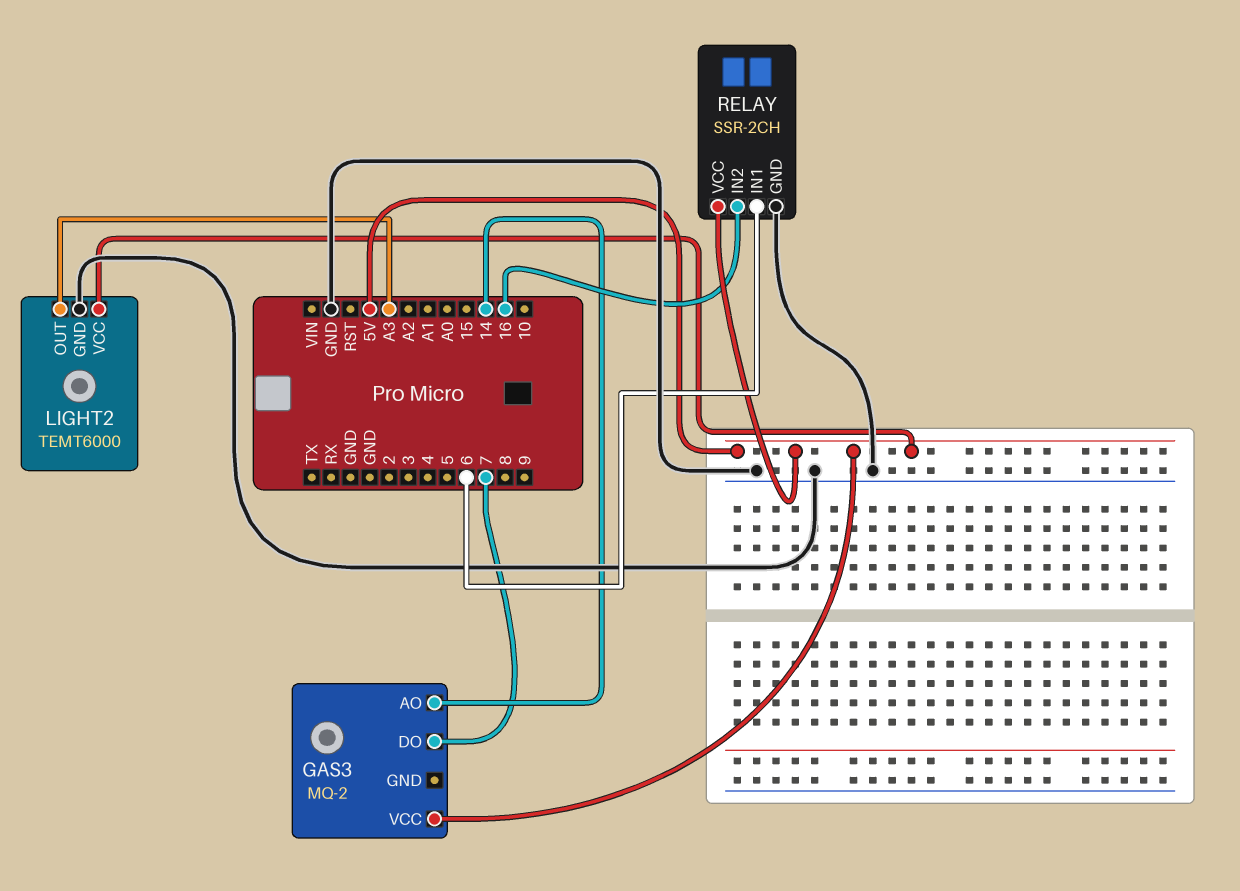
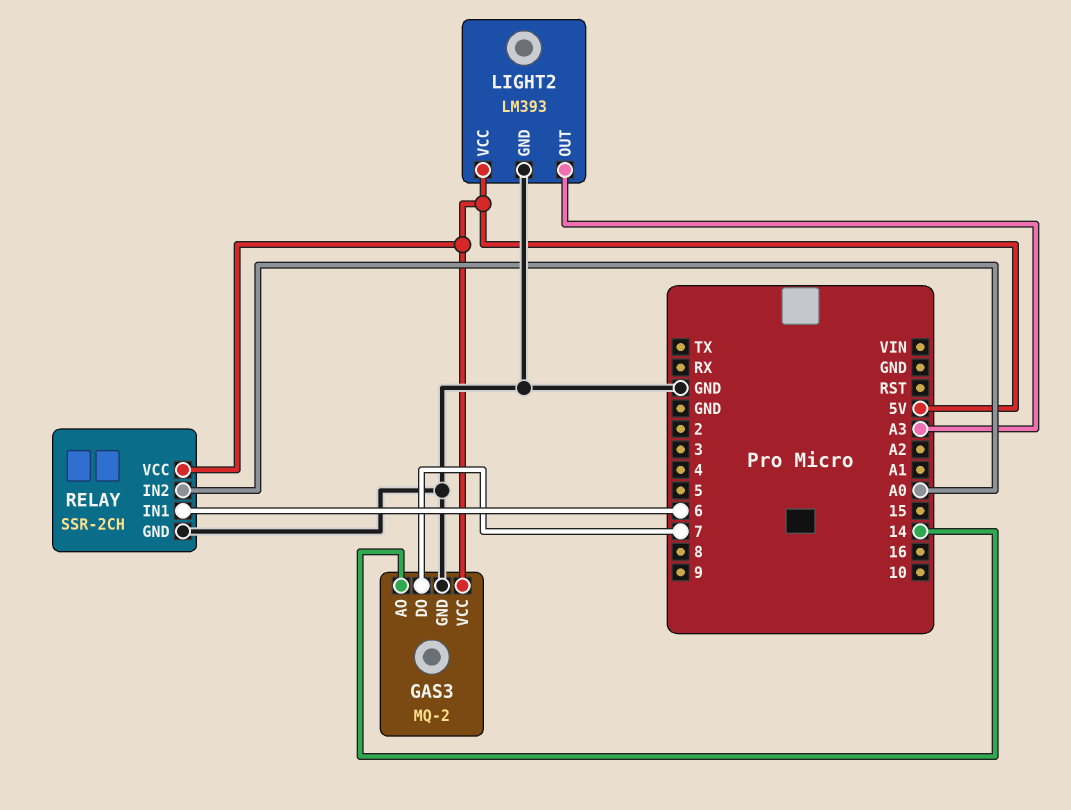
GAS3 pin GND: none -> GND
LIGHT2: TEMT6000 -> LM393
RELAY pin IN2: 16 -> A0

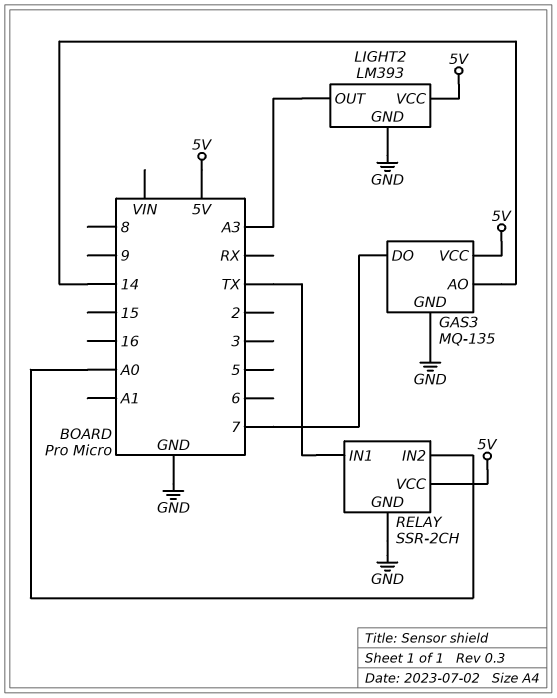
GAS3: MQ-2 -> MQ-135
RELAY pin IN1: 6 -> TX

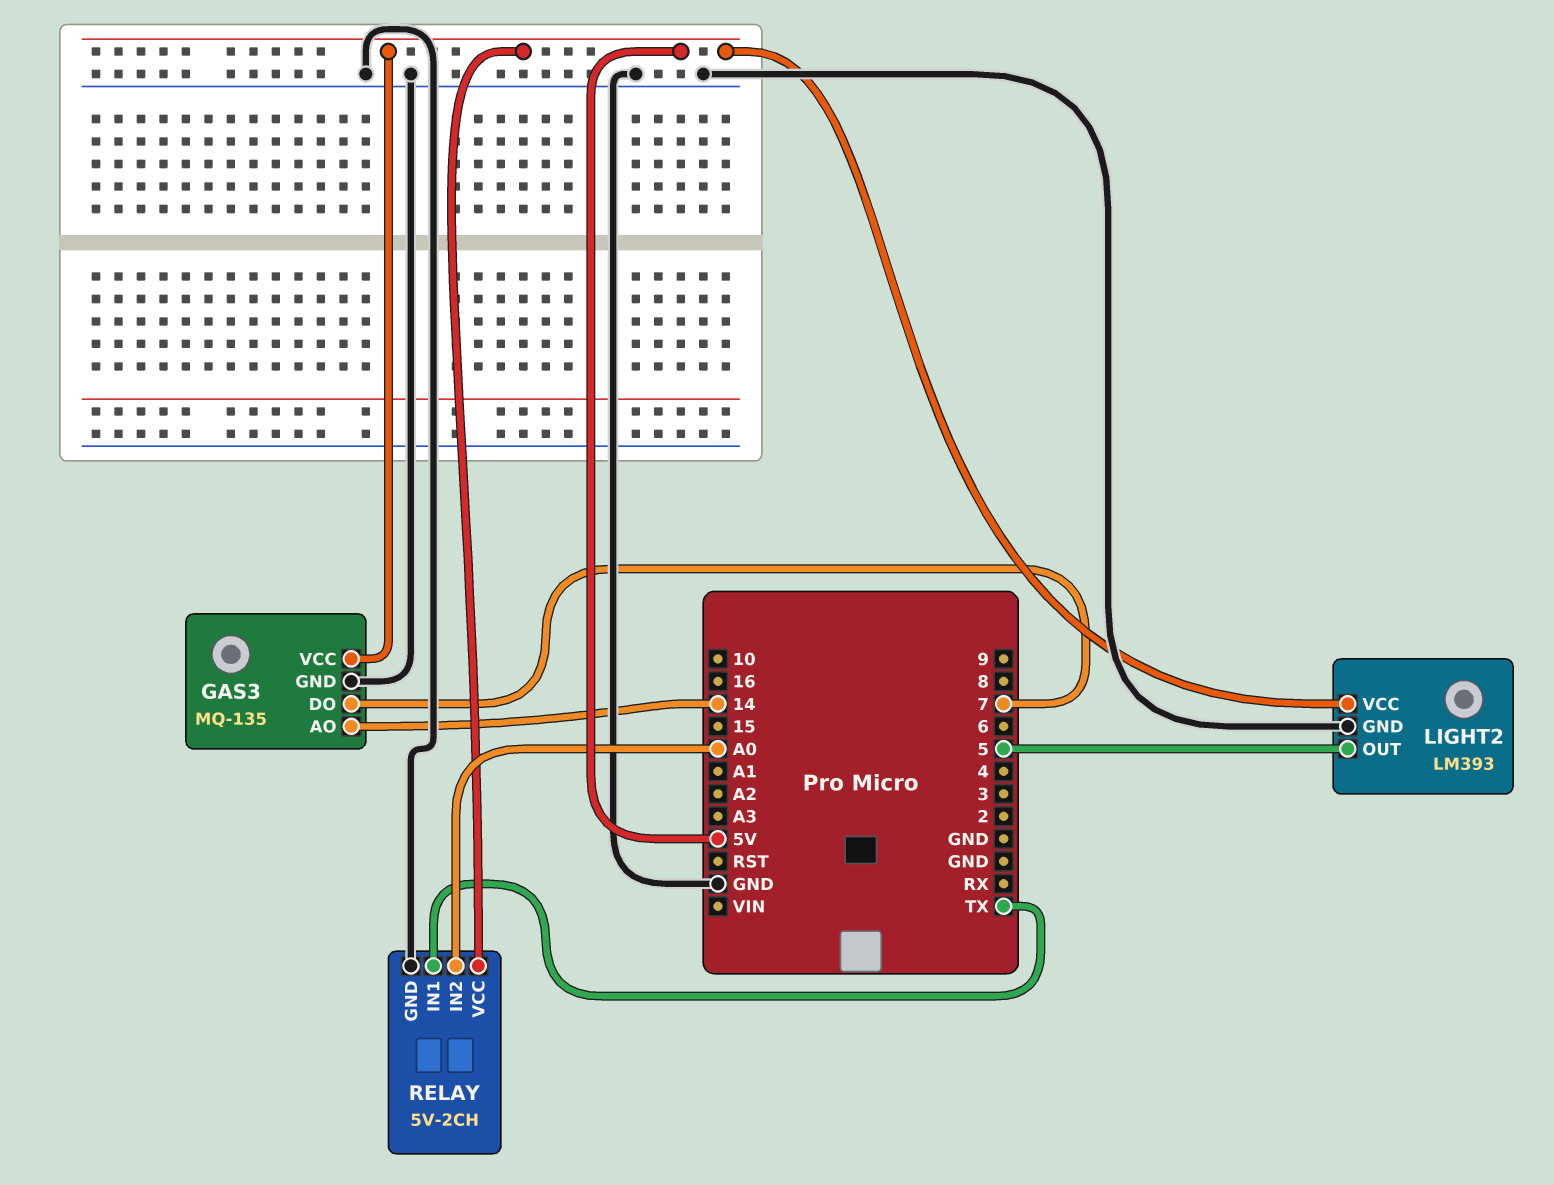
LIGHT2 pin OUT: A3 -> 5
RELAY: SSR-2CH -> 5V-2CH

